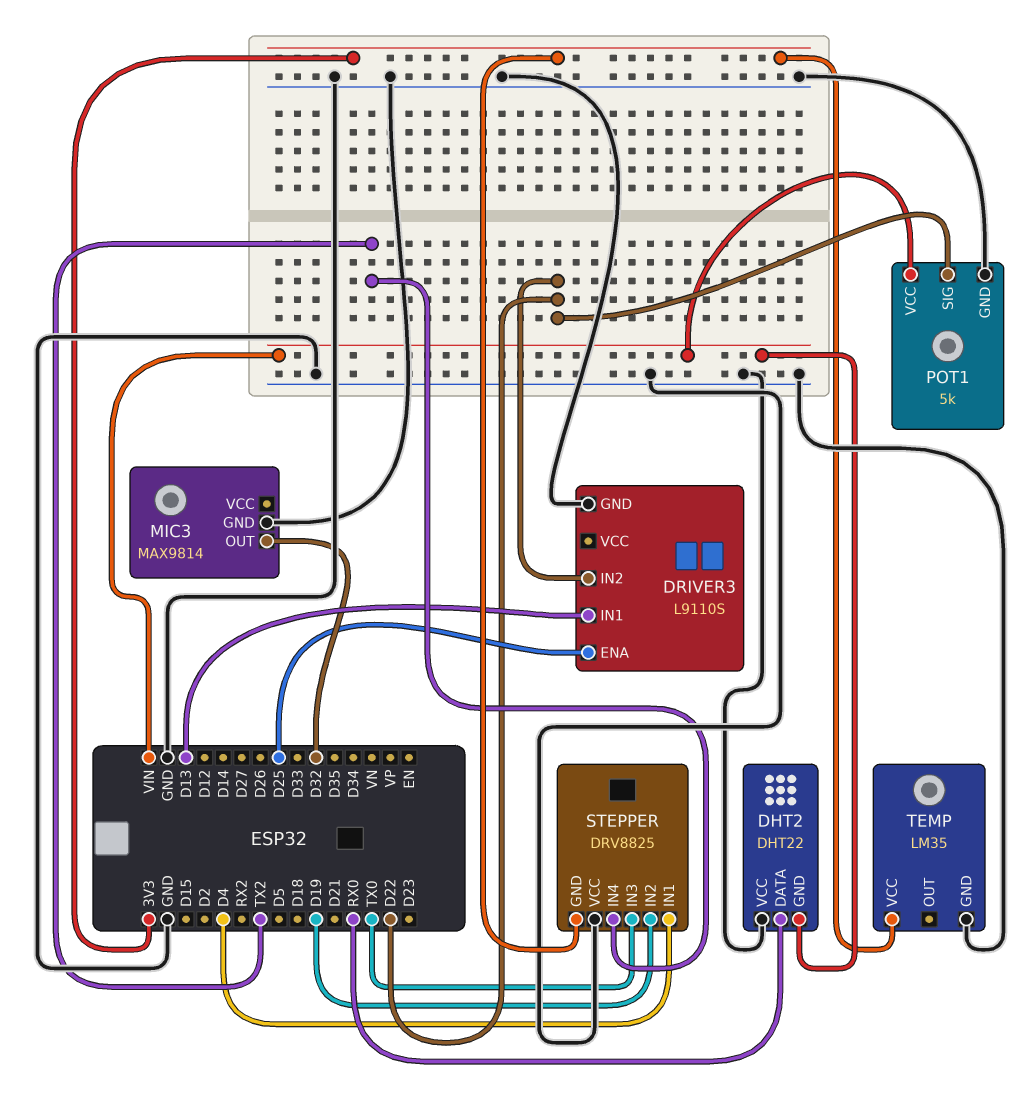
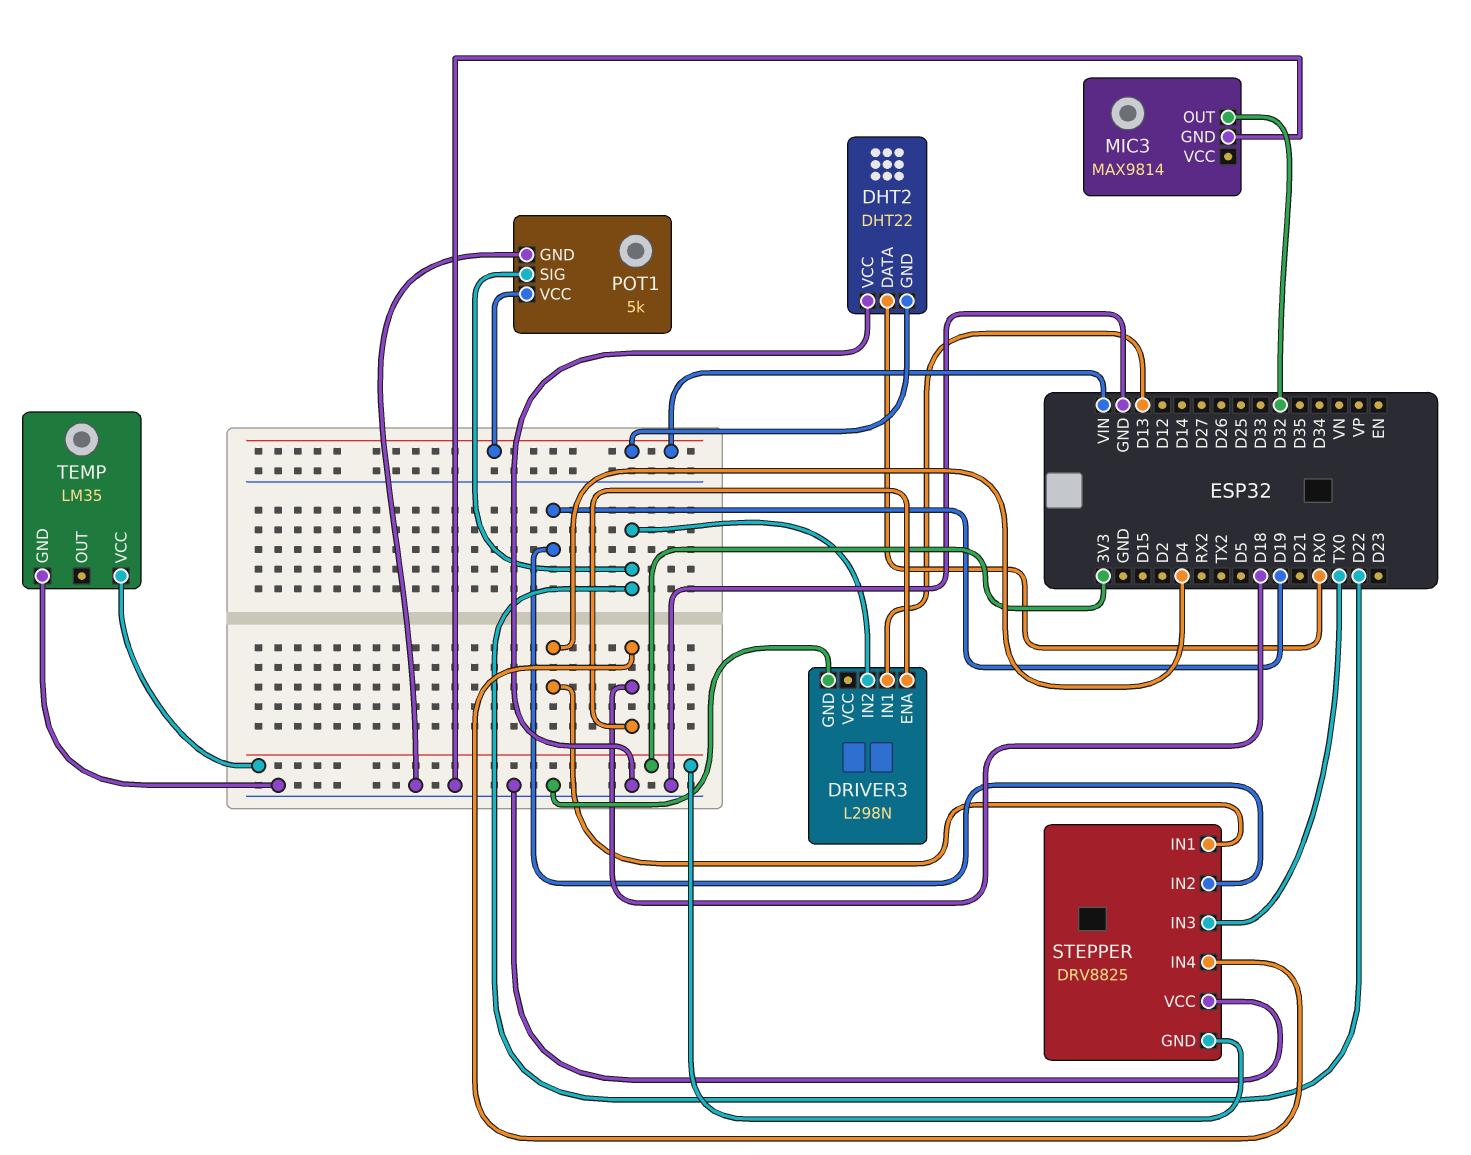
DRIVER3: L9110S -> L298N
DRIVER3 pin ENA: D25 -> D18
STEPPER pin IN4: TX2 -> D18

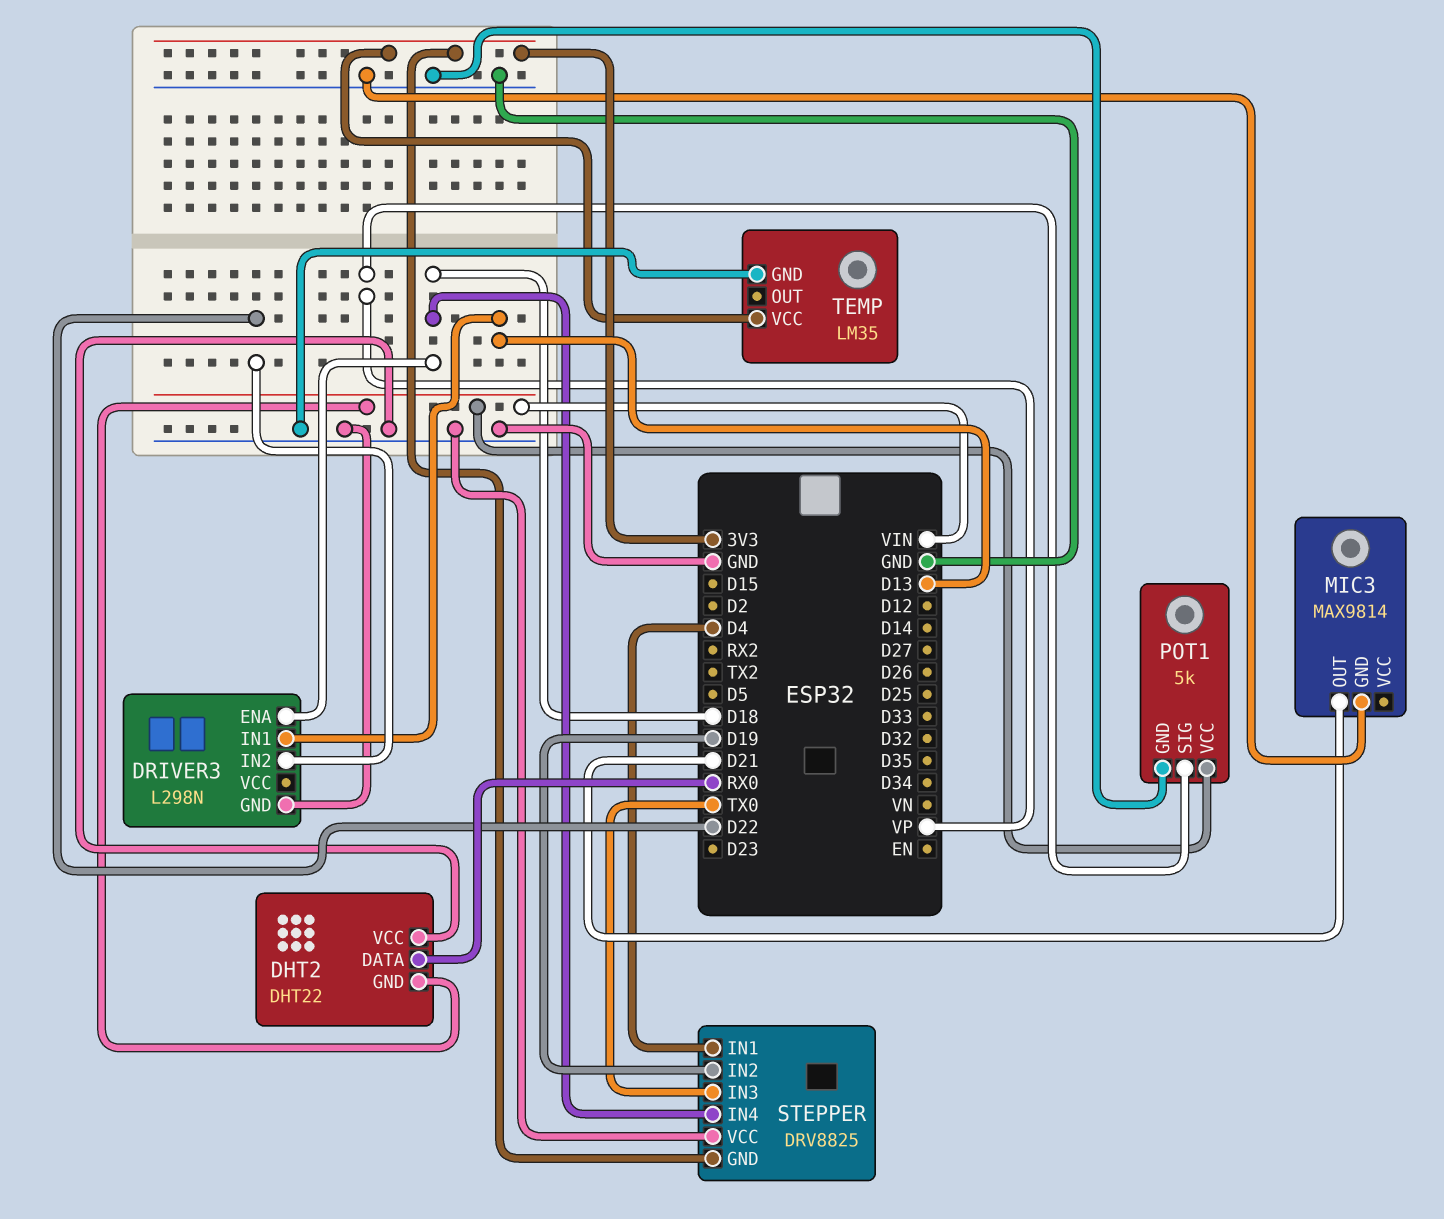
MIC3 pin OUT: D32 -> D21
POT1 pin SIG: D22 -> VP

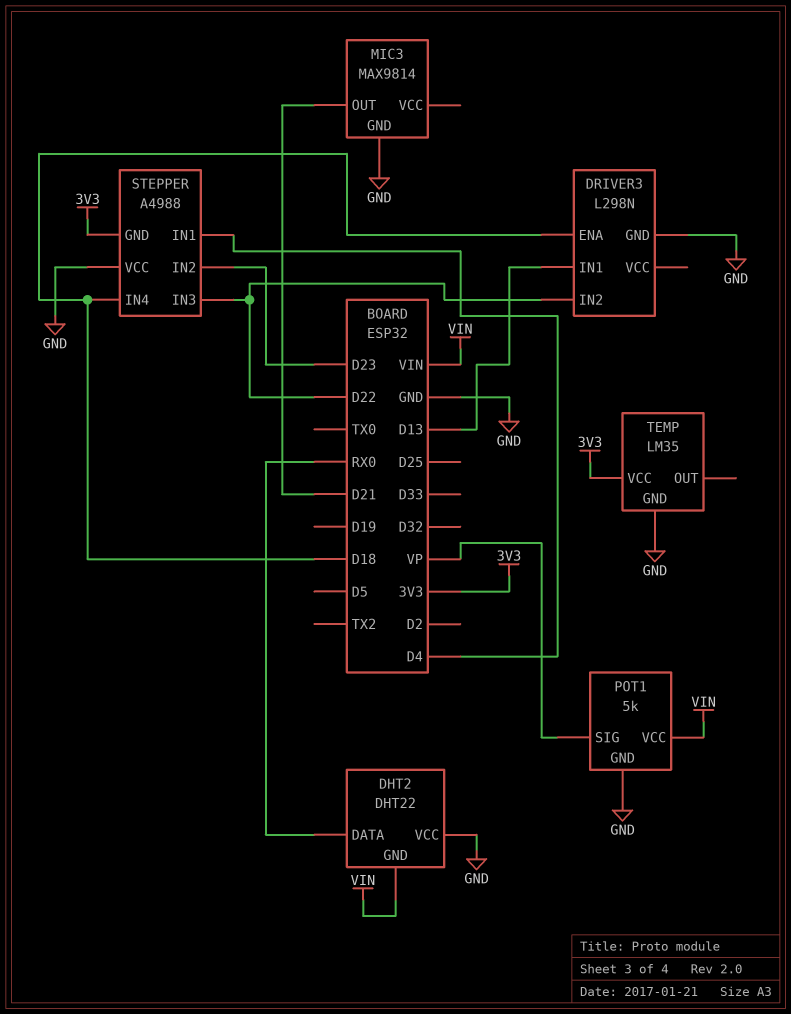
STEPPER: DRV8825 -> A4988
STEPPER pin IN2: D19 -> D23
STEPPER pin IN3: TX0 -> D22

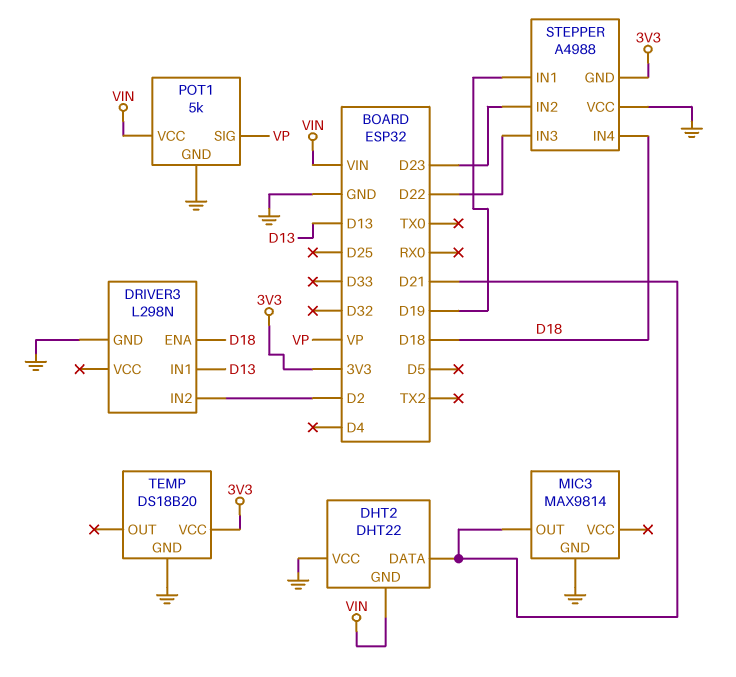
DHT2 pin DATA: RX0 -> D21
DRIVER3 pin IN2: D22 -> D2
STEPPER pin IN1: D4 -> D19
TEMP: LM35 -> DS18B20

